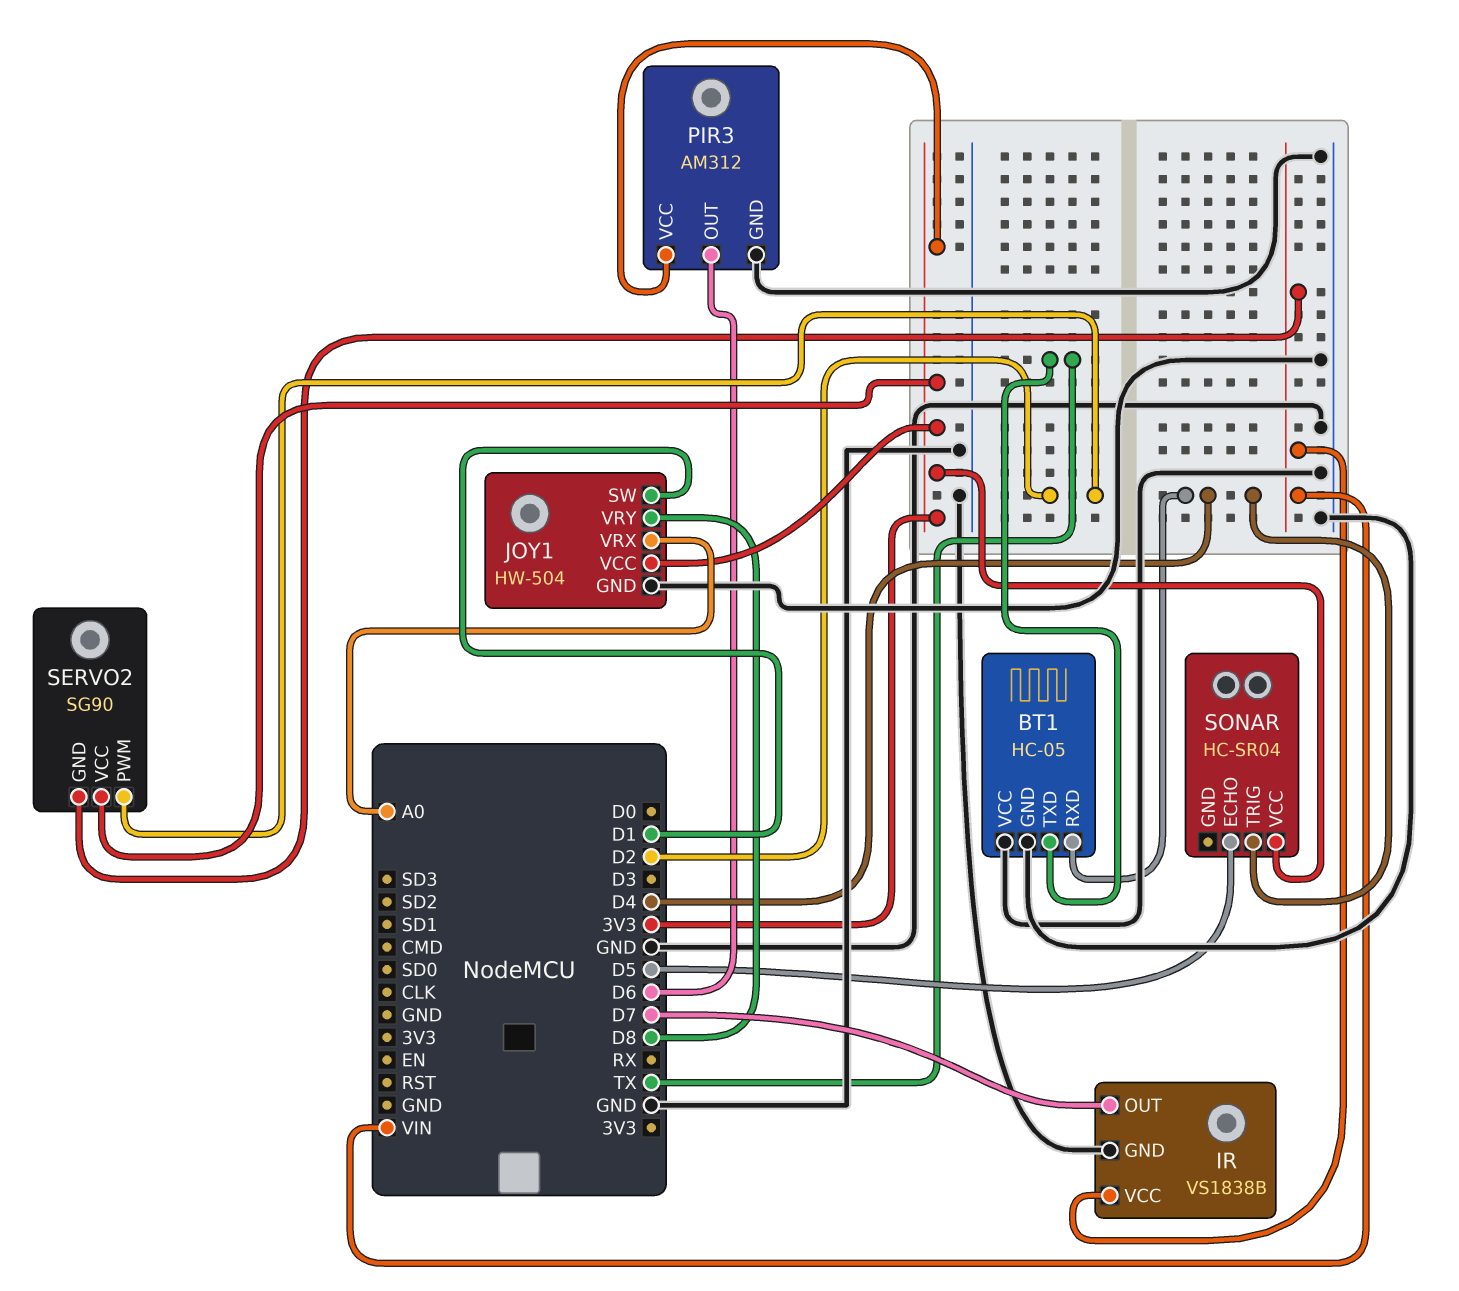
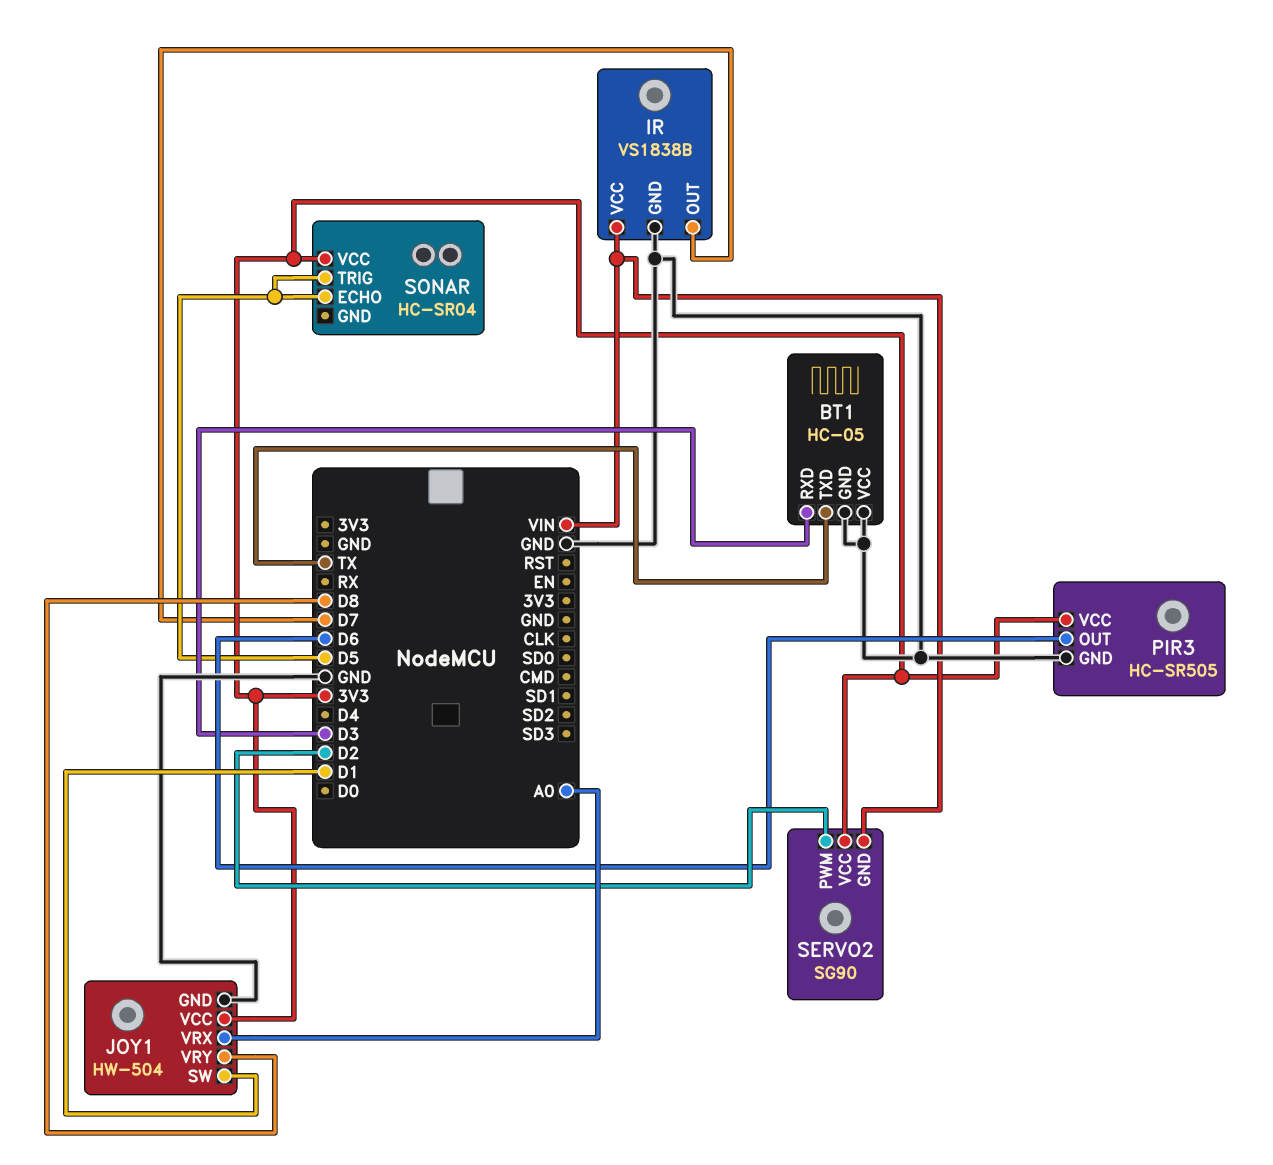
BT1 pin RXD: D4 -> D3
PIR3: AM312 -> HC-SR505
SONAR pin TRIG: D4 -> D5

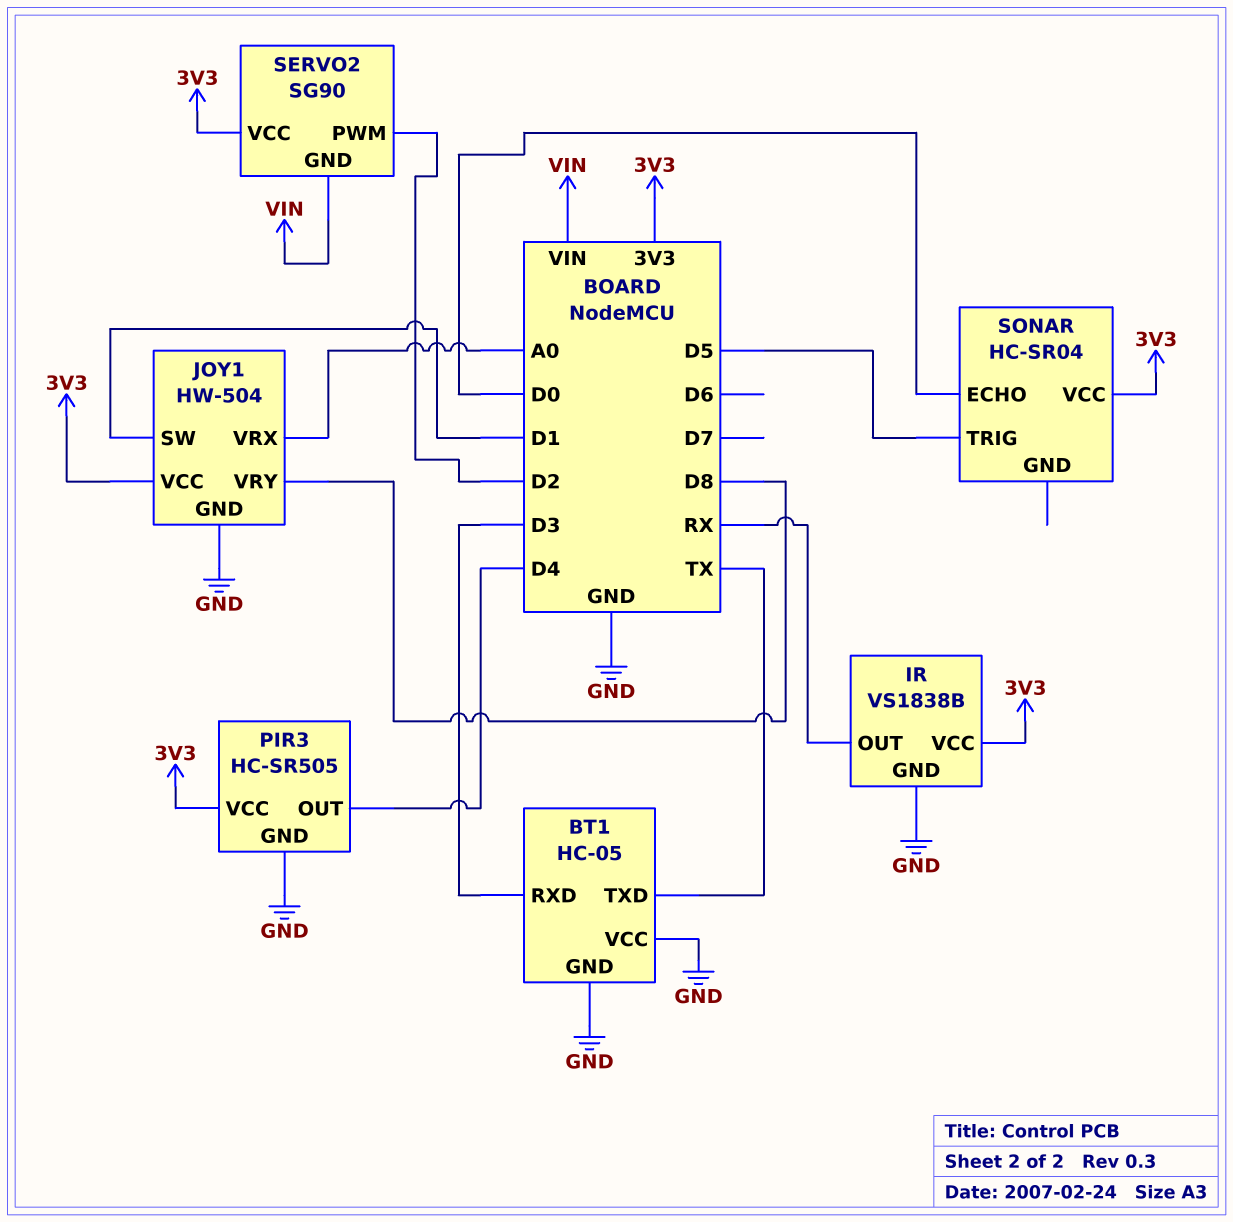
IR pin OUT: D7 -> RX
IR pin VCC: VIN -> 3V3
PIR3 pin OUT: D6 -> D4
SONAR pin ECHO: D5 -> D0

